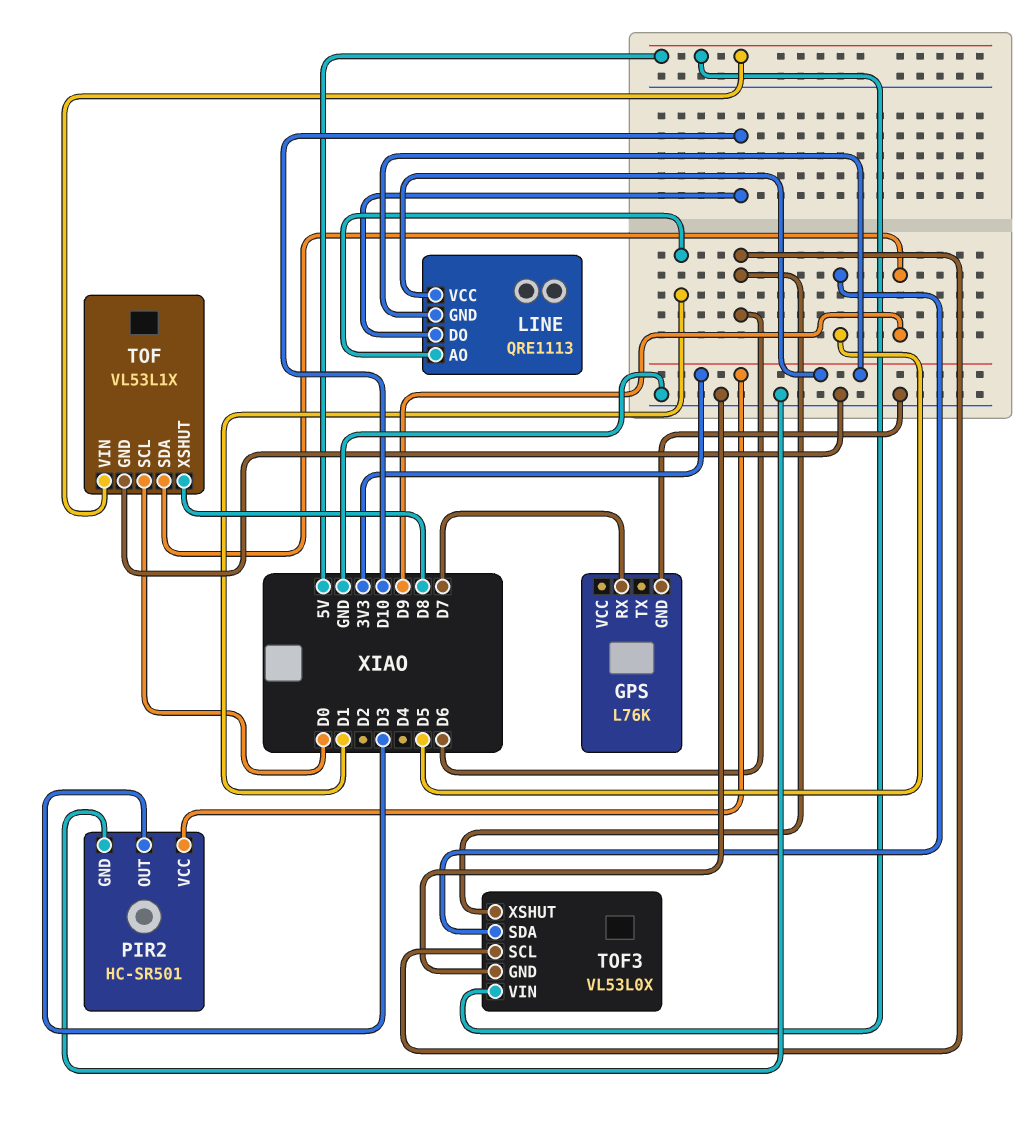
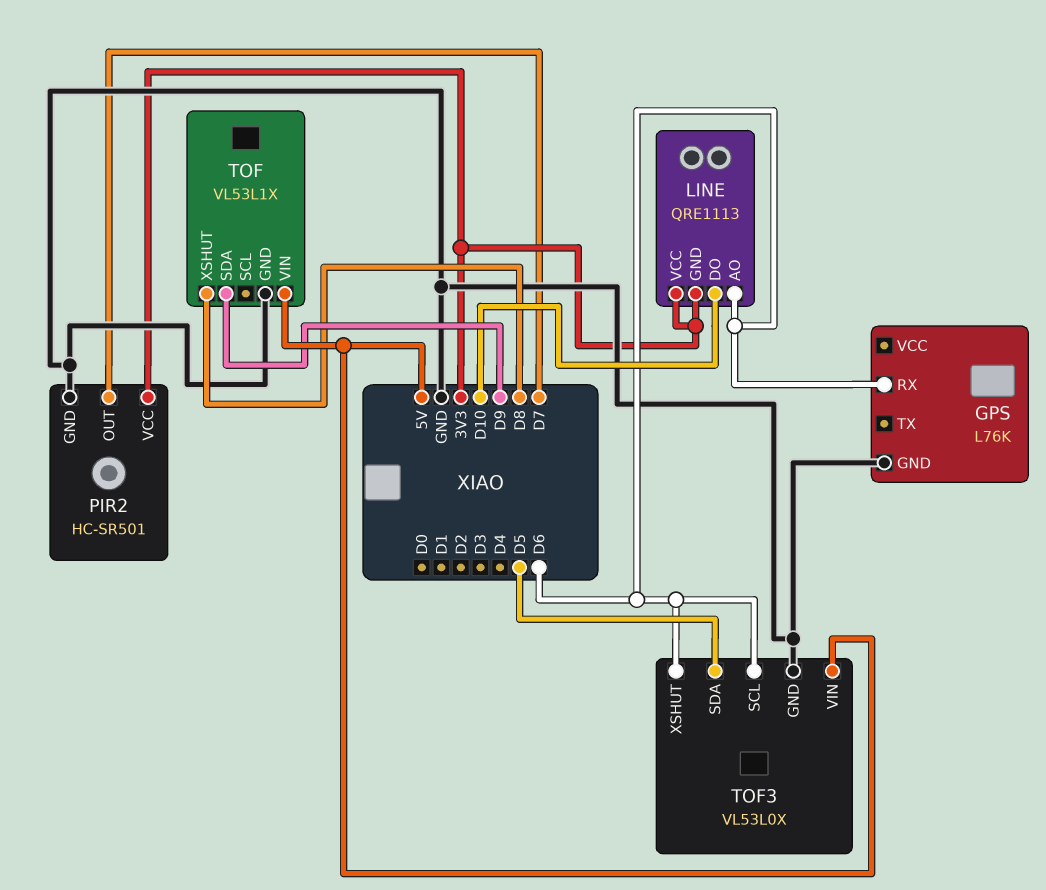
GPS pin RX: D7 -> D6
LINE pin AO: D1 -> D6
PIR2 pin OUT: D3 -> D7
TOF pin SCL: D0 -> none

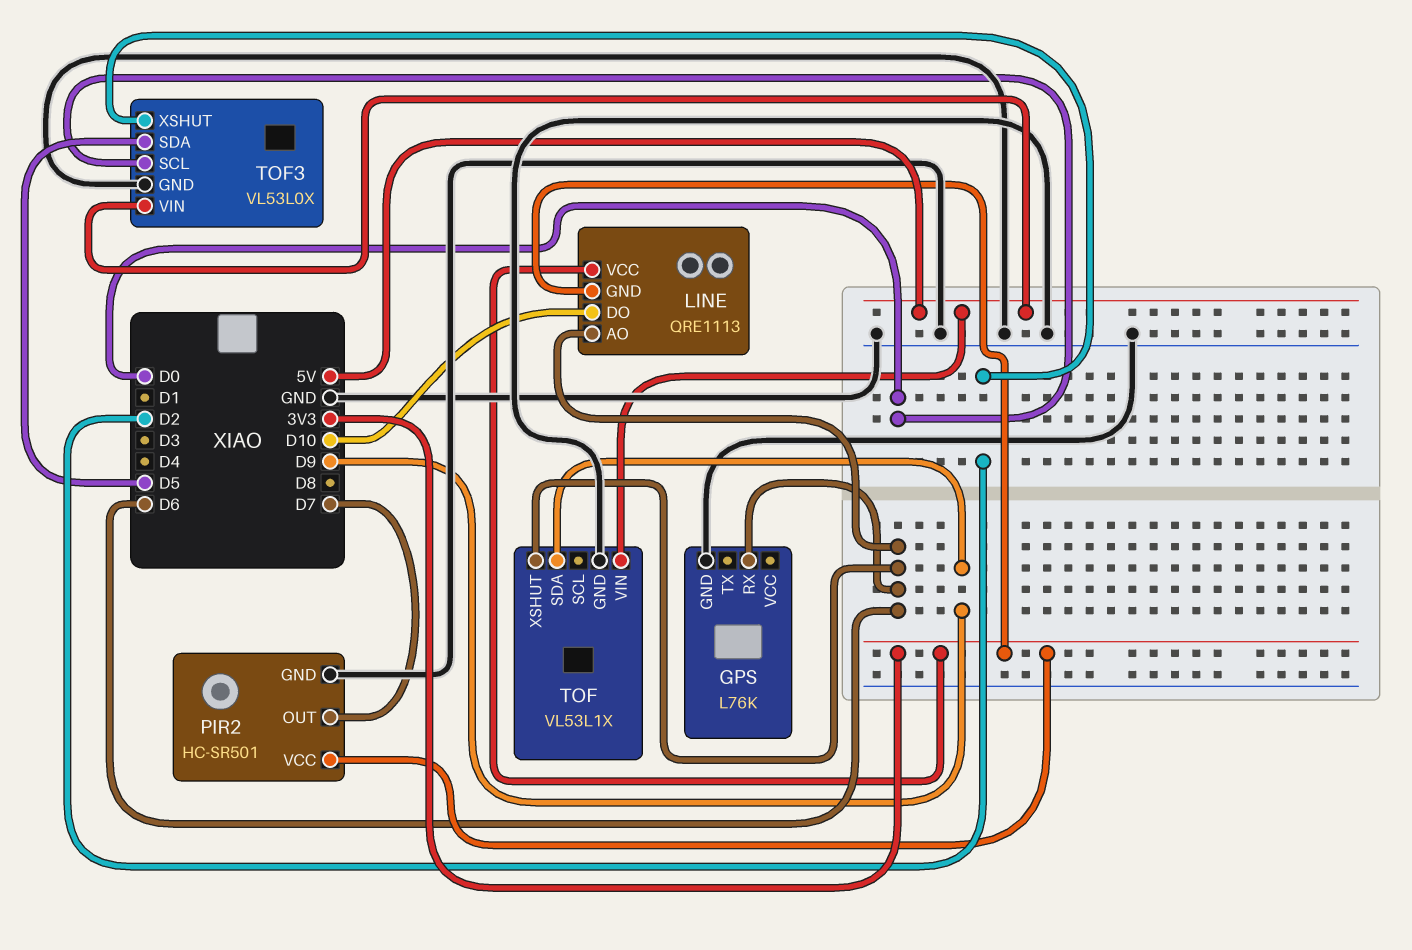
TOF pin XSHUT: D8 -> D6
TOF3 pin SCL: D6 -> D0
TOF3 pin XSHUT: D6 -> D2

